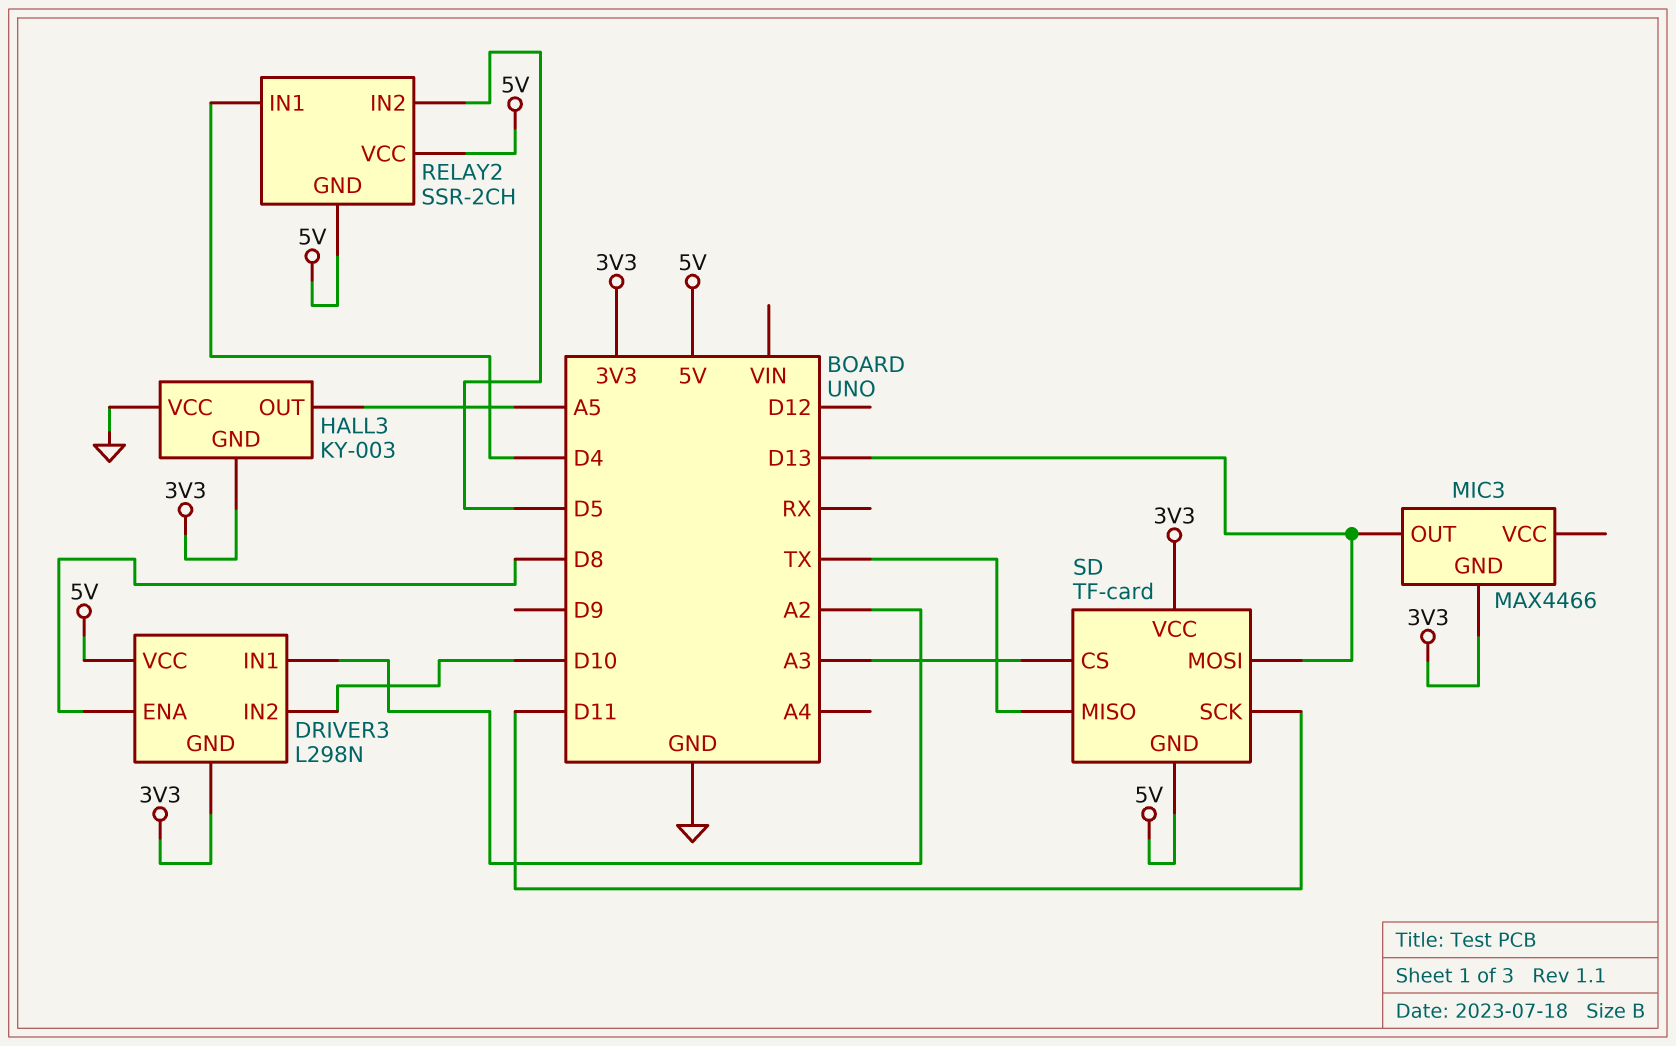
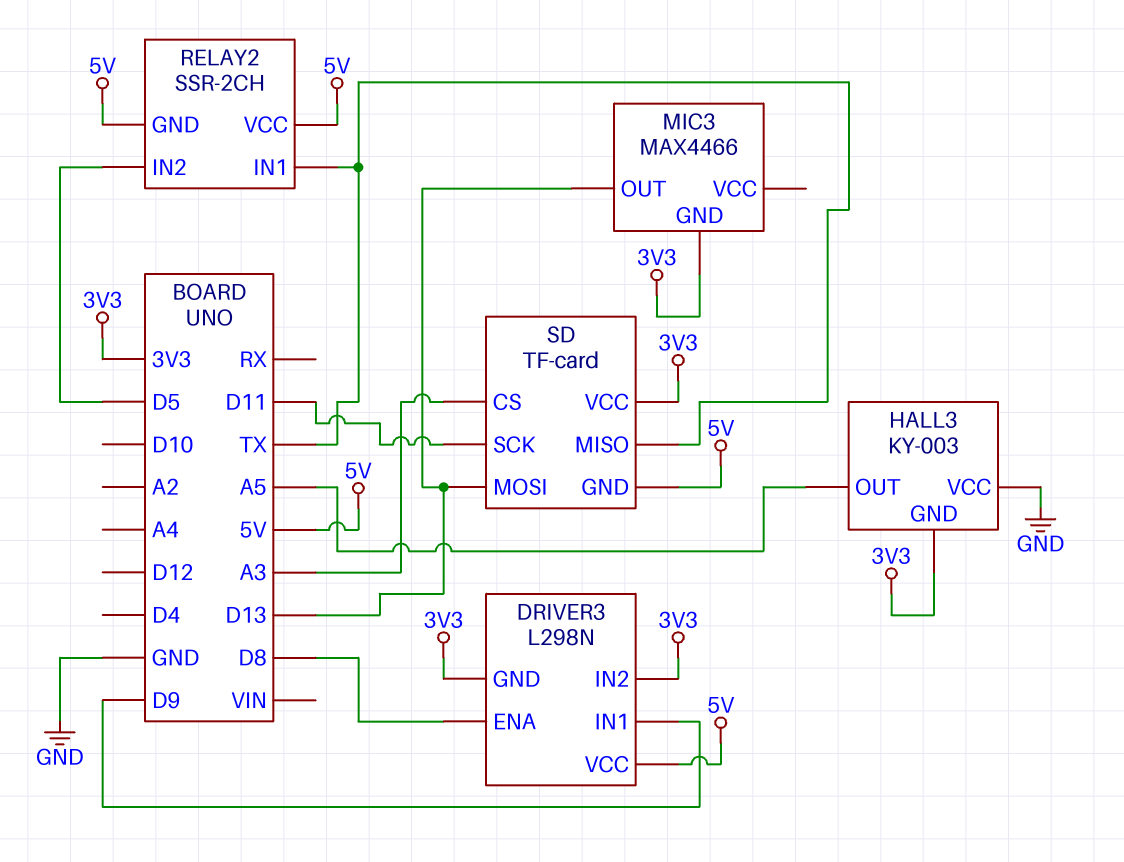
DRIVER3 pin IN1: A2 -> D9
DRIVER3 pin IN2: D10 -> 3V3
RELAY2 pin IN1: D4 -> TX

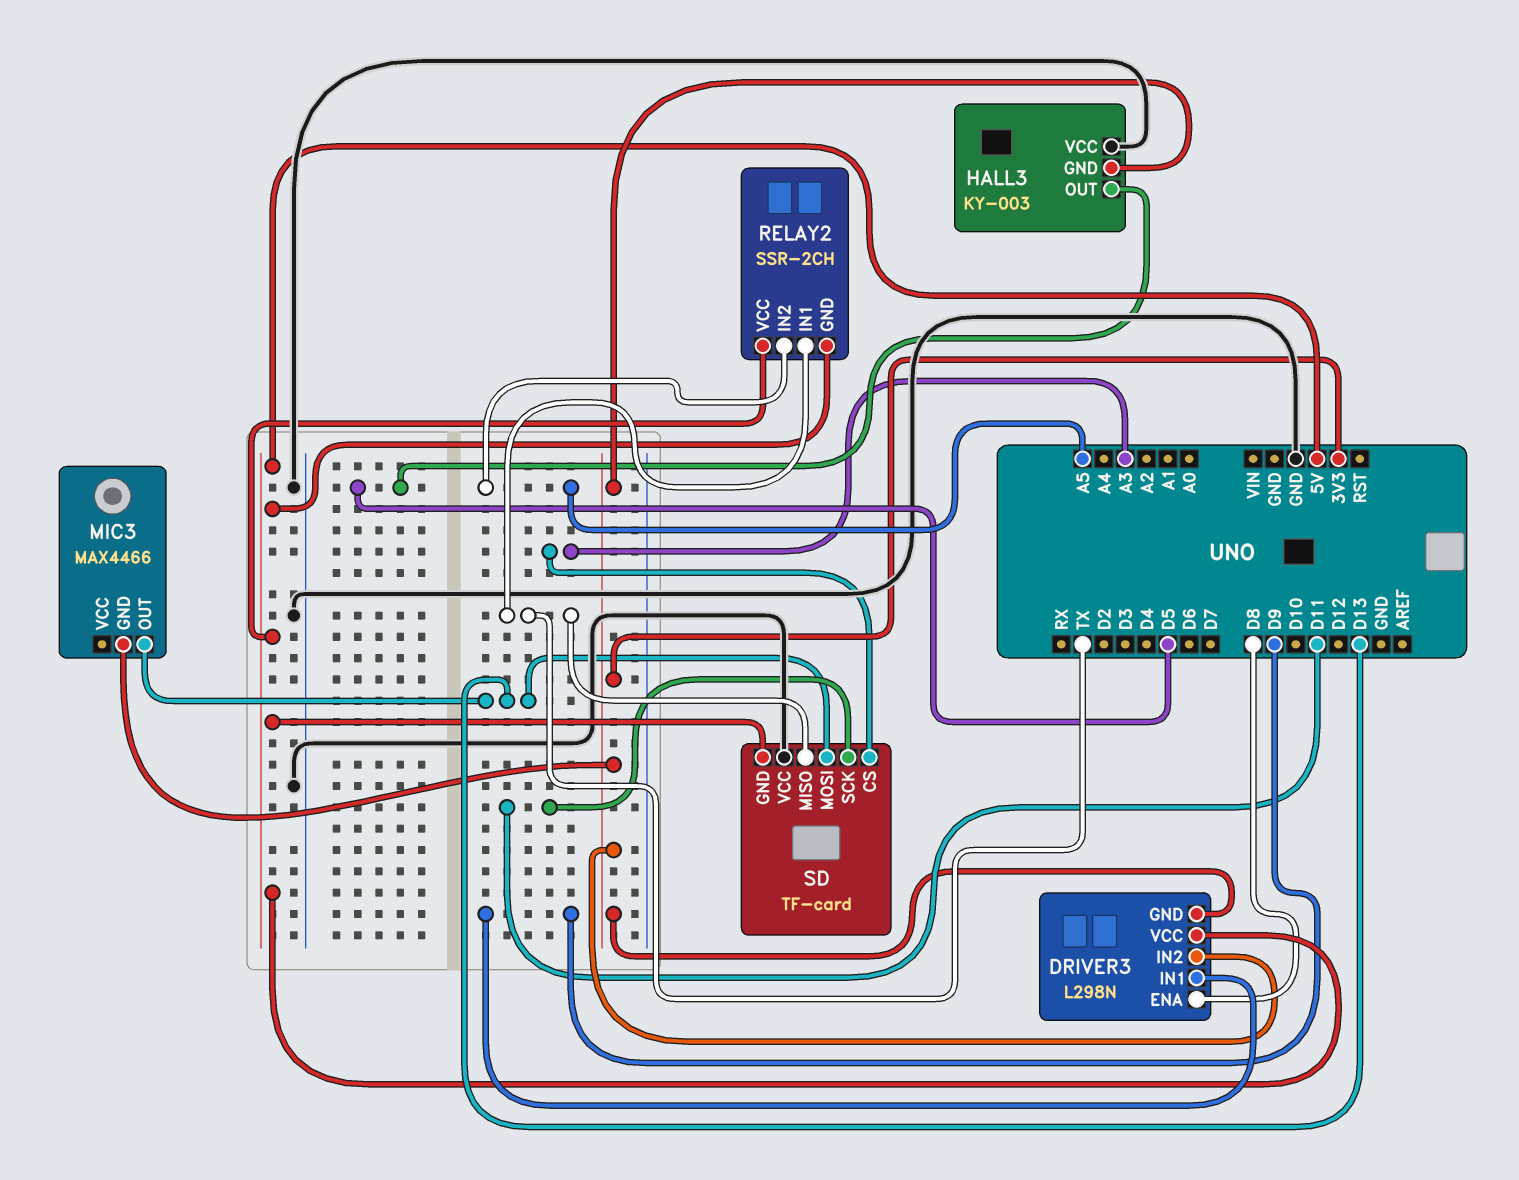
HALL3 pin OUT: A5 -> D5
RELAY2 pin IN2: D5 -> A5
SD pin VCC: 3V3 -> GND

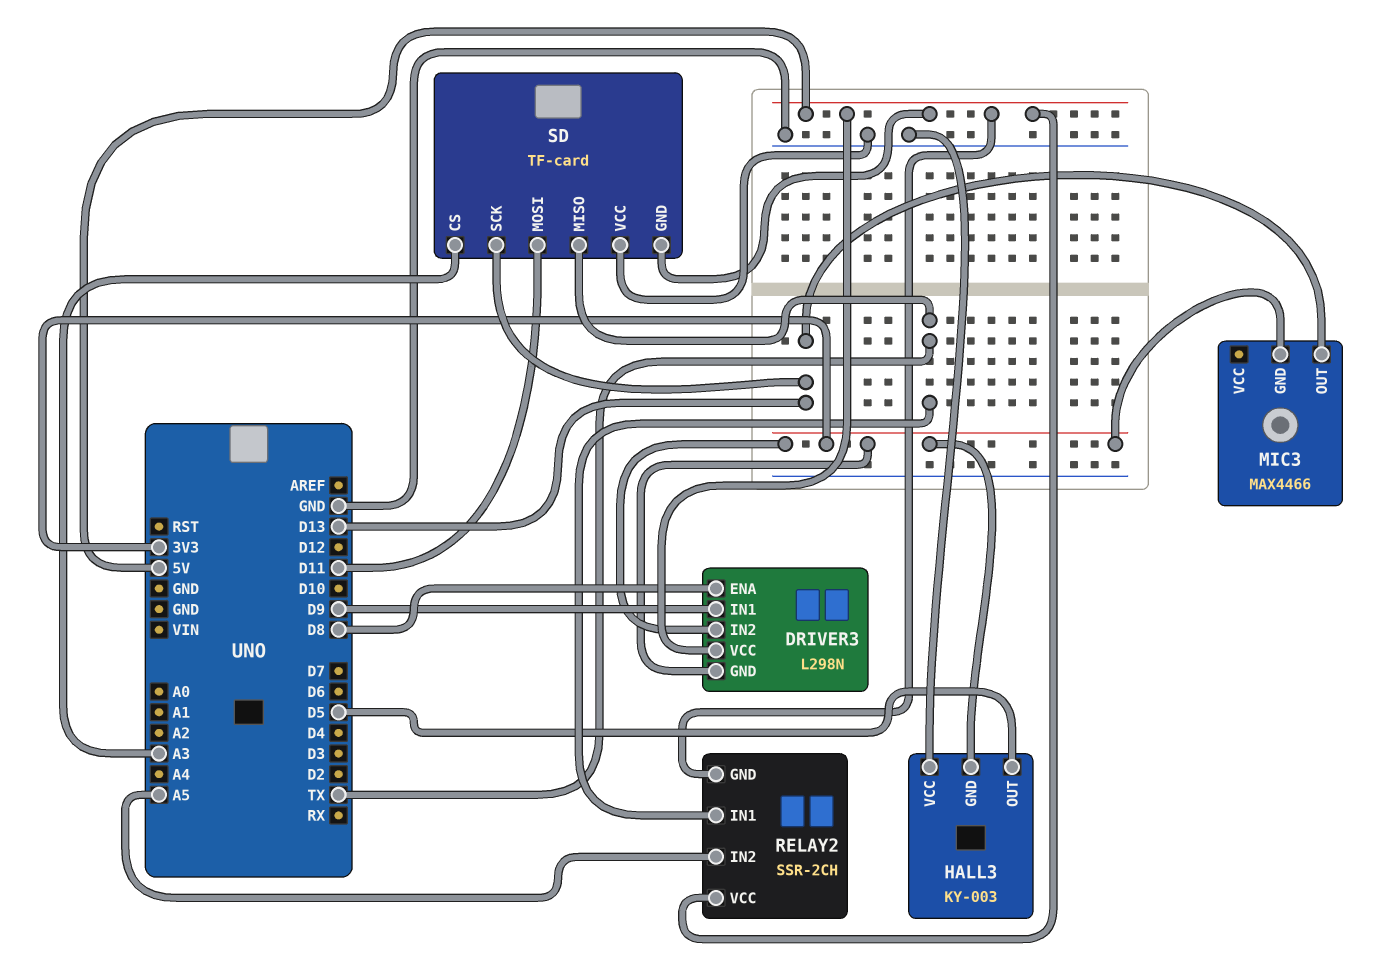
SD pin MOSI: D13 -> D11
SD pin SCK: D11 -> D13

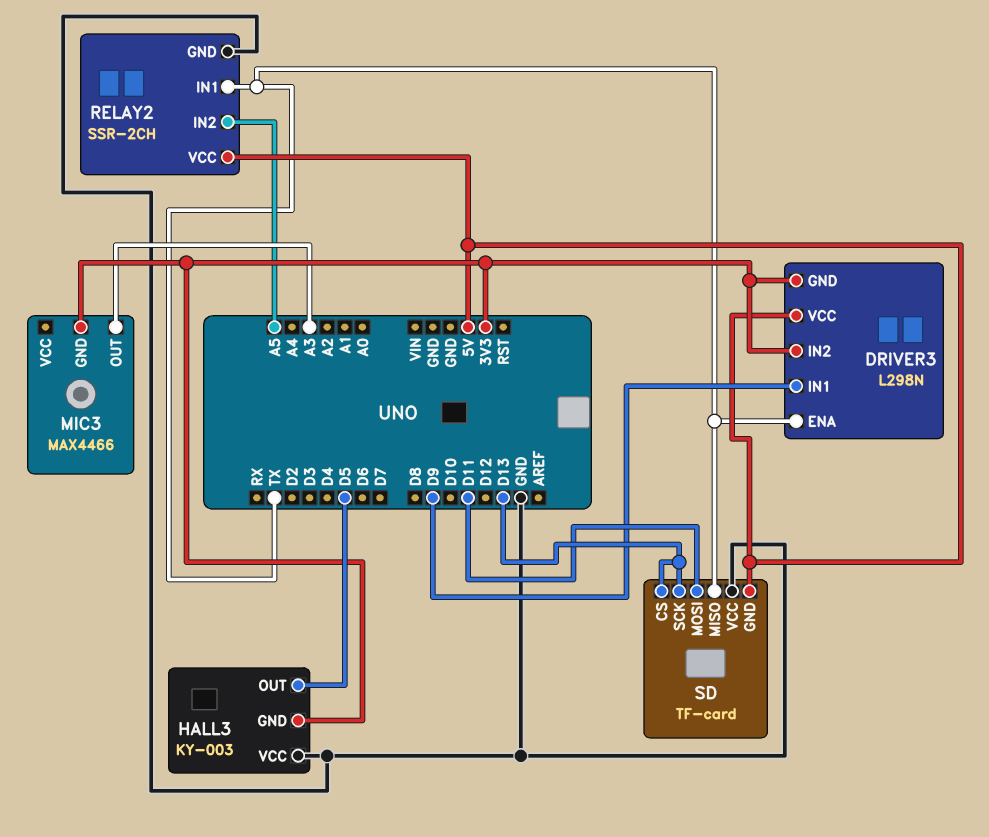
DRIVER3 pin ENA: D8 -> TX
MIC3 pin OUT: D13 -> A3
RELAY2 pin GND: 5V -> GND
SD pin CS: A3 -> D13

